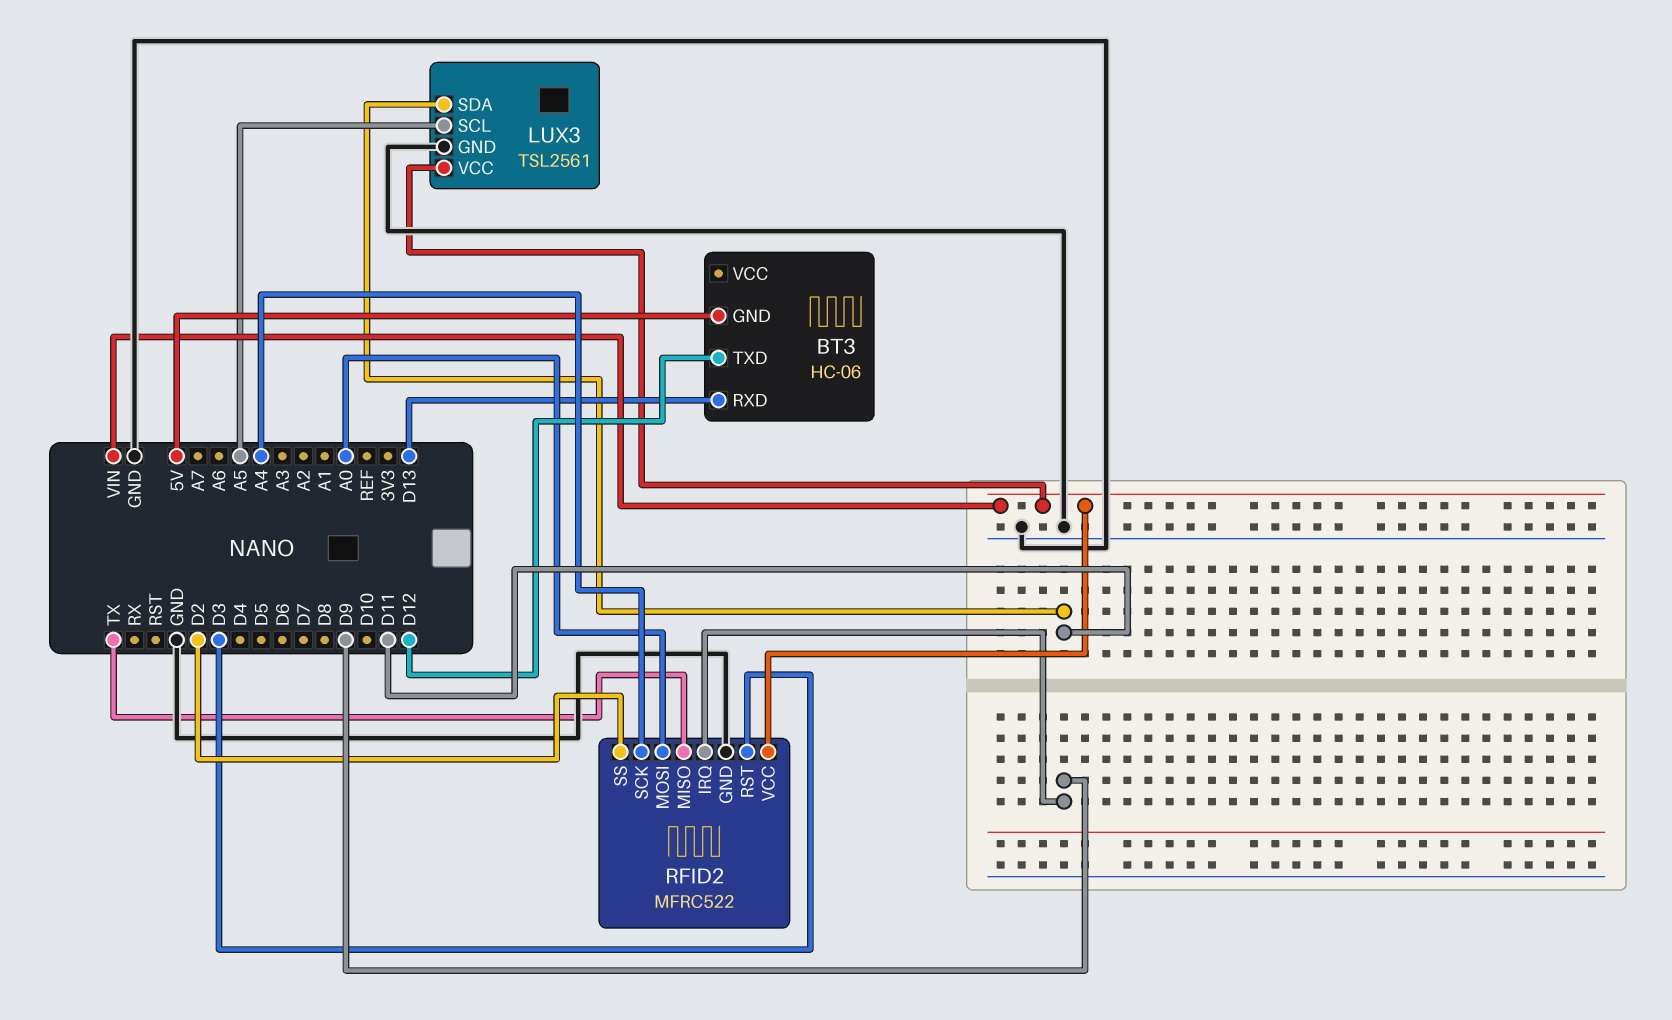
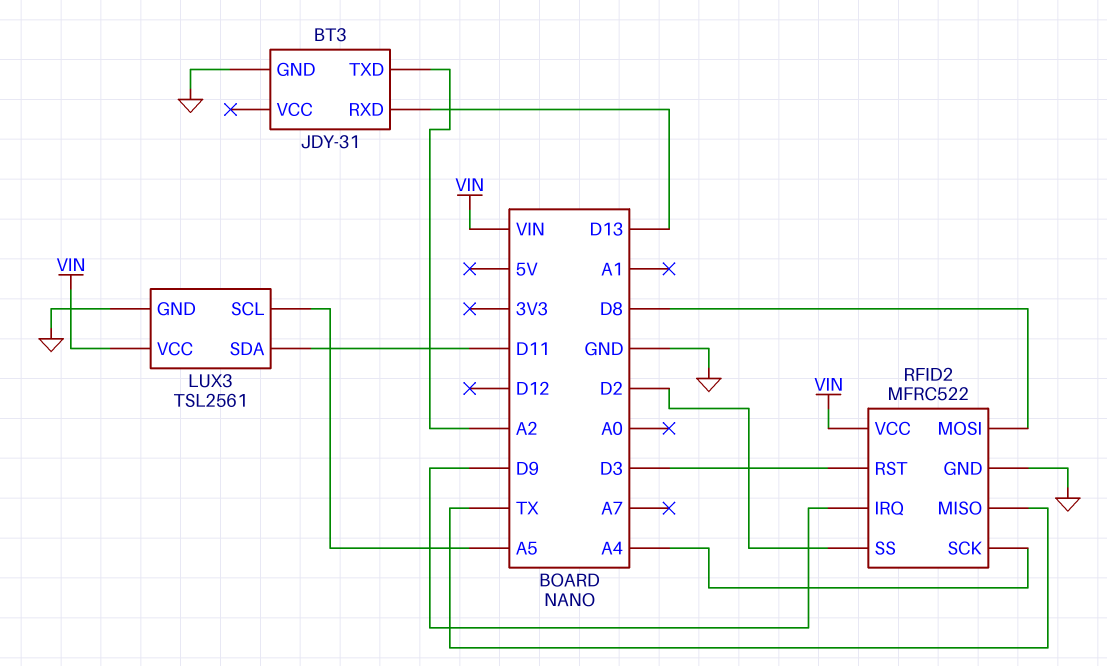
BT3: HC-06 -> JDY-31
BT3 pin GND: 5V -> GND
BT3 pin TXD: D12 -> A2
RFID2 pin MOSI: A0 -> D8

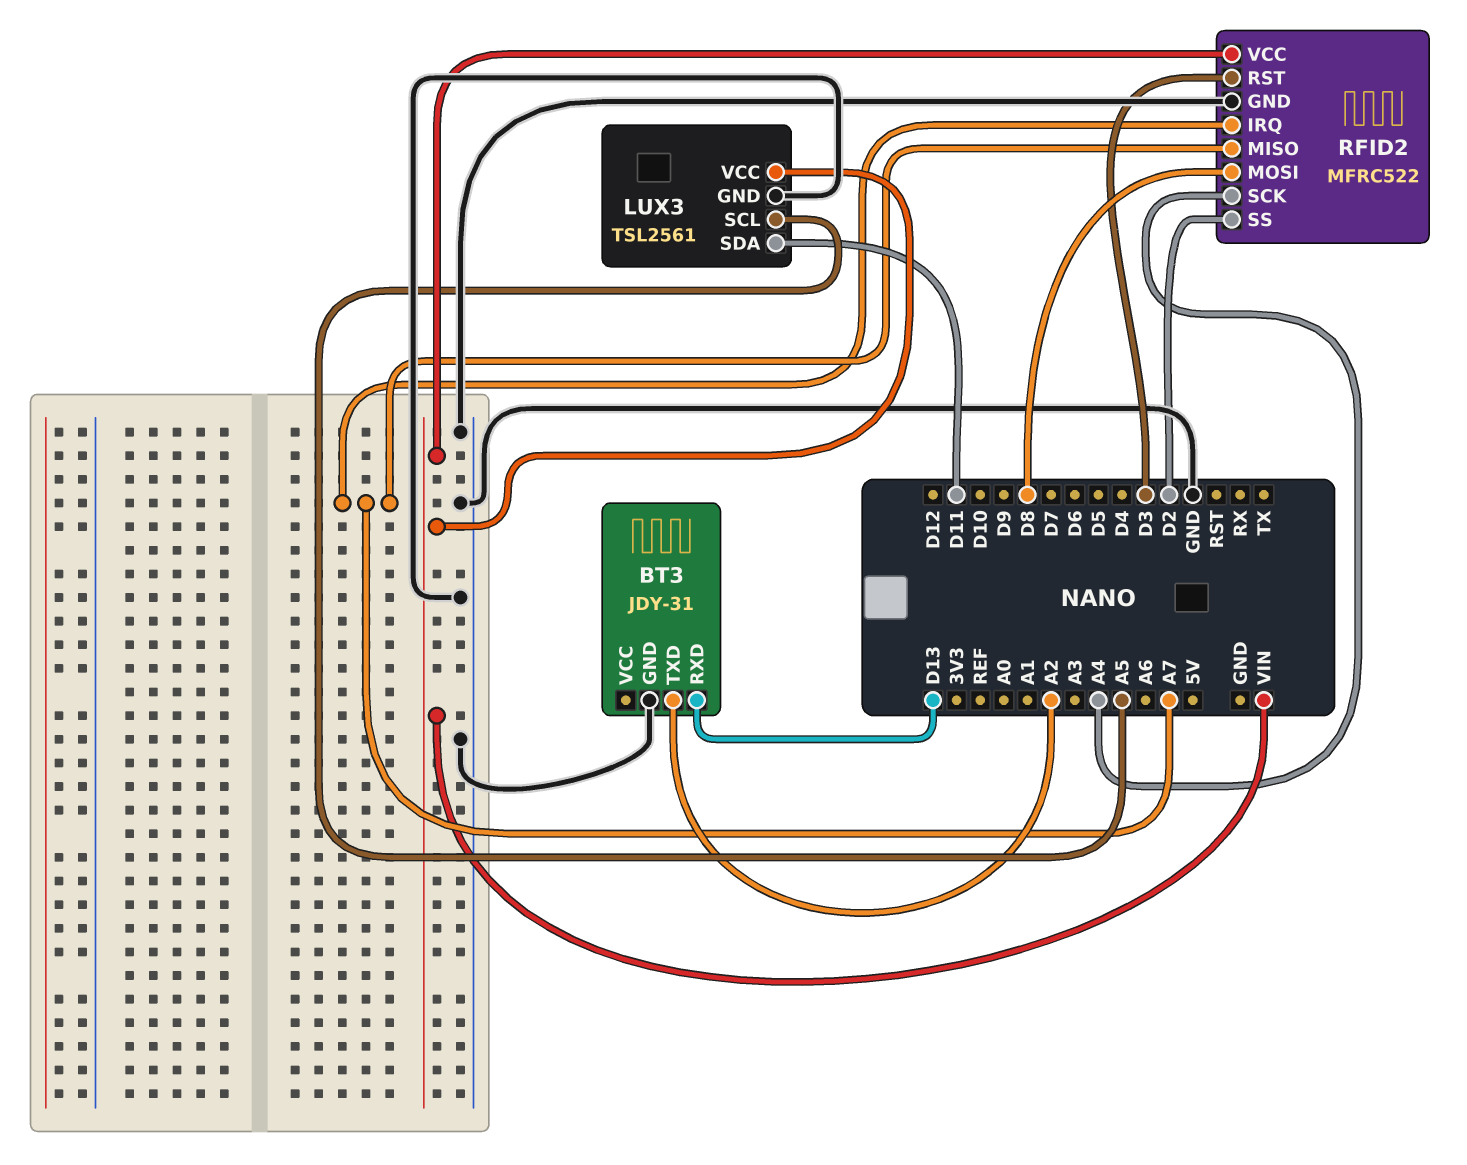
RFID2 pin IRQ: D9 -> A7
RFID2 pin MISO: TX -> A7

